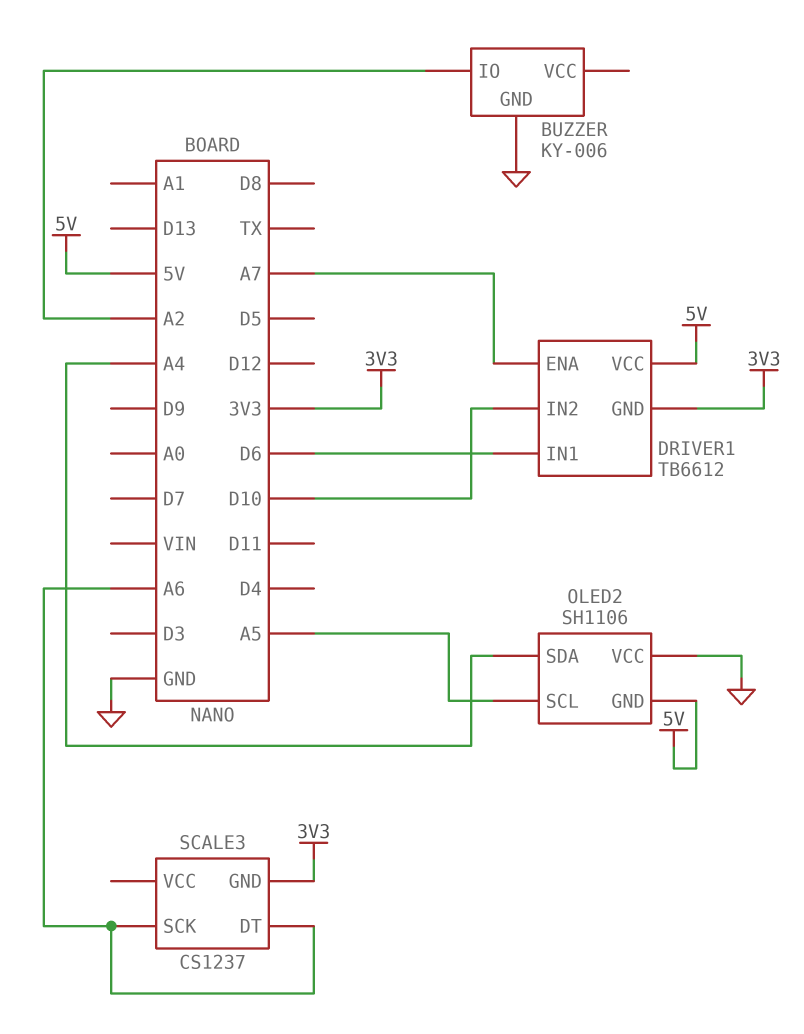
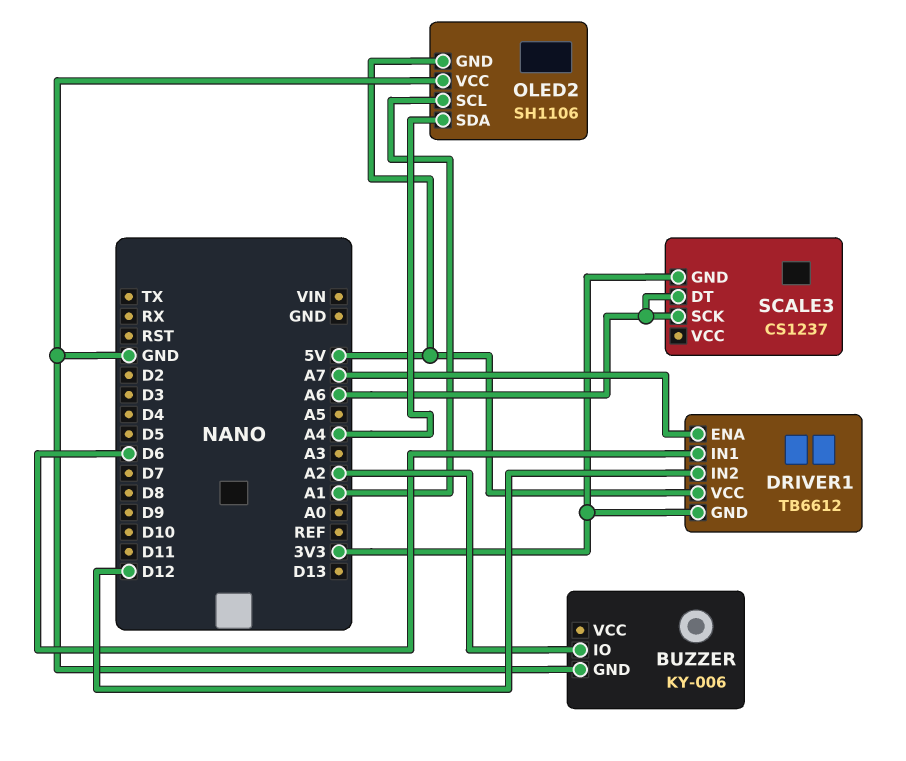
DRIVER1 pin IN2: D10 -> D12
OLED2 pin SCL: A5 -> A1

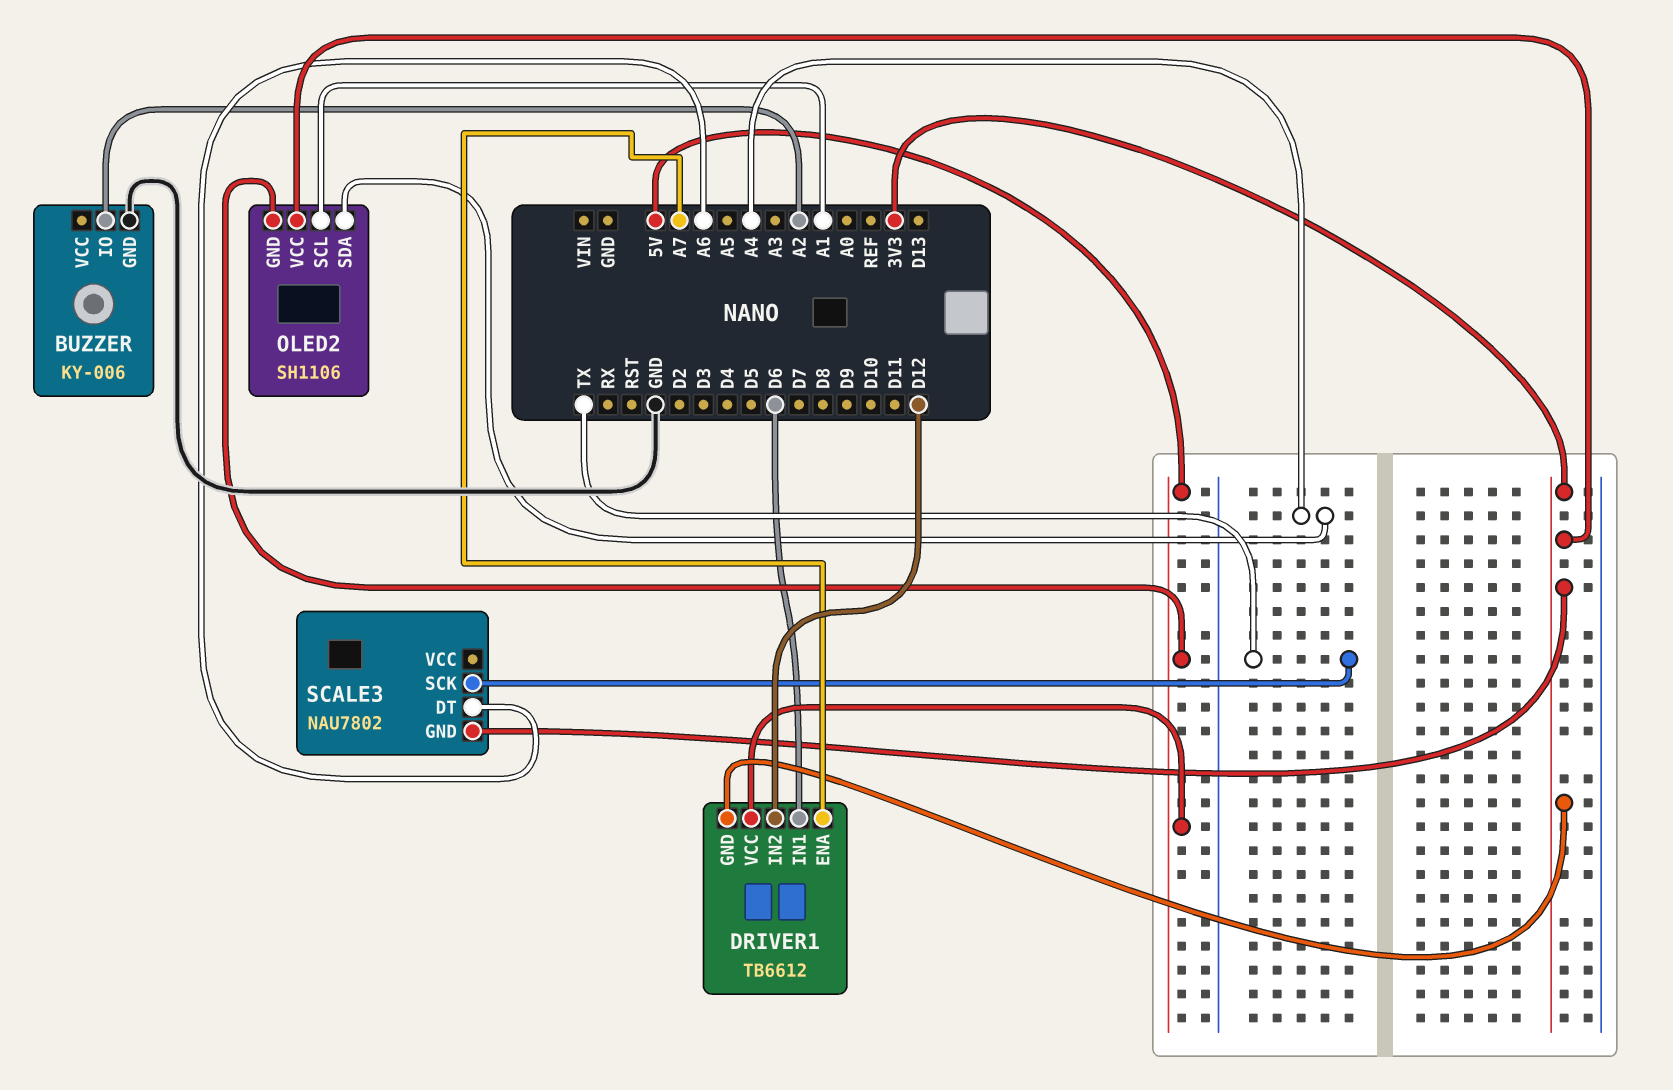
OLED2 pin VCC: GND -> 3V3
SCALE3: CS1237 -> NAU7802
SCALE3 pin SCK: A6 -> TX

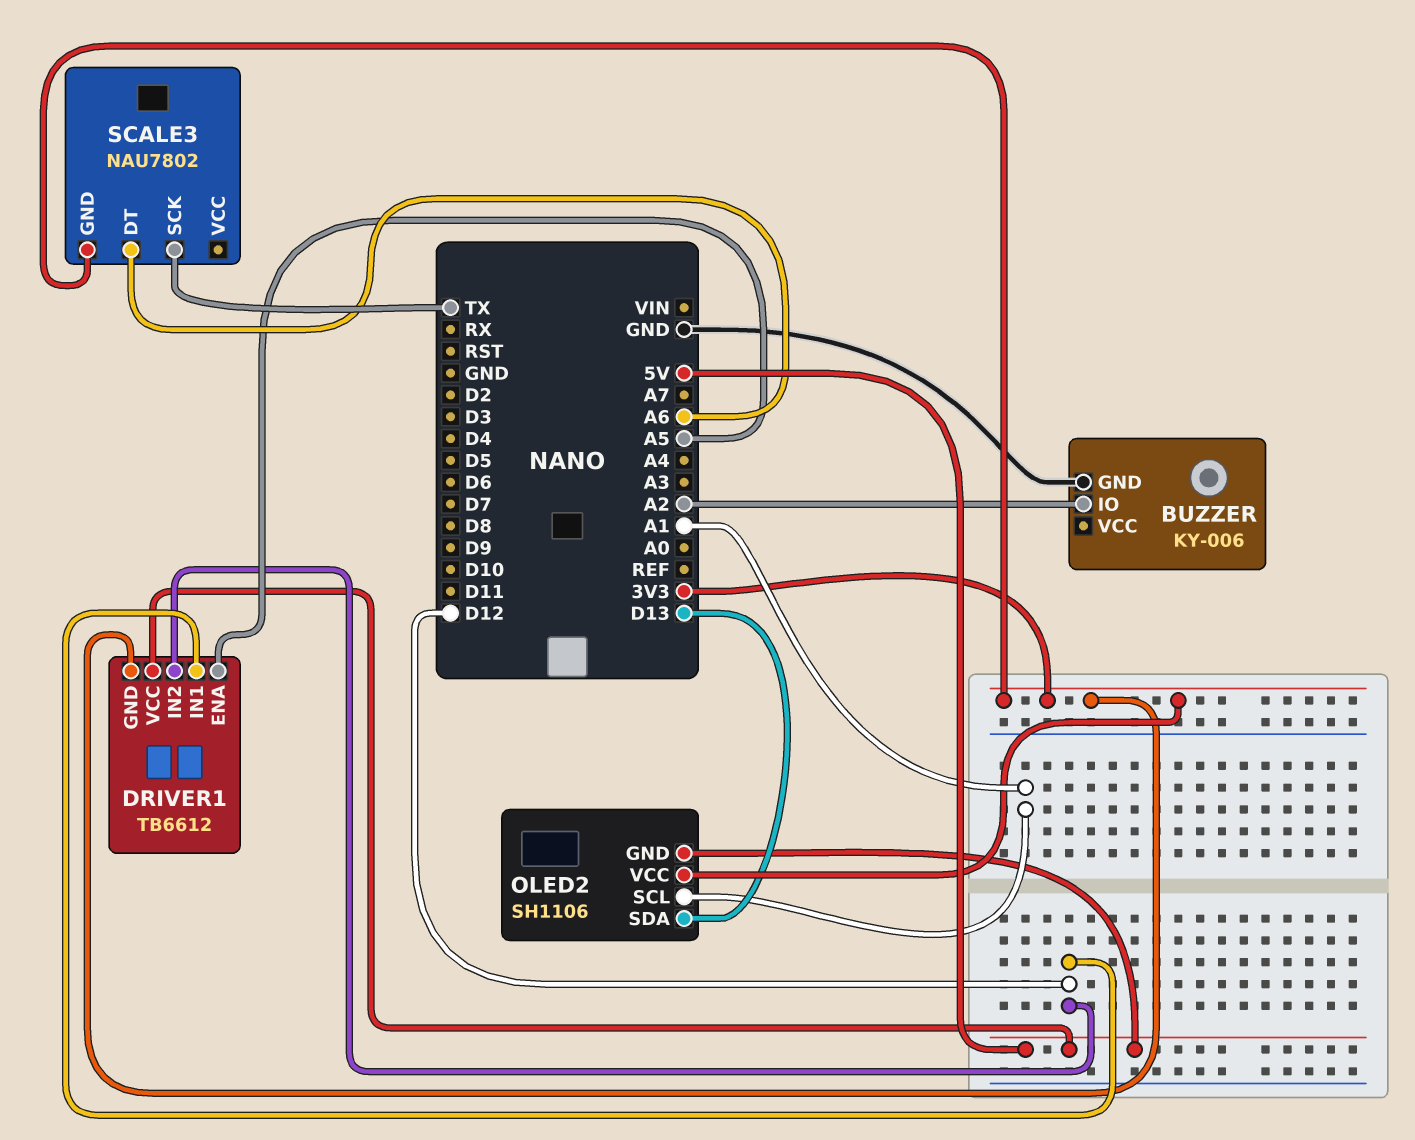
DRIVER1 pin ENA: A7 -> A5
DRIVER1 pin IN1: D6 -> D12
OLED2 pin SDA: A4 -> D13

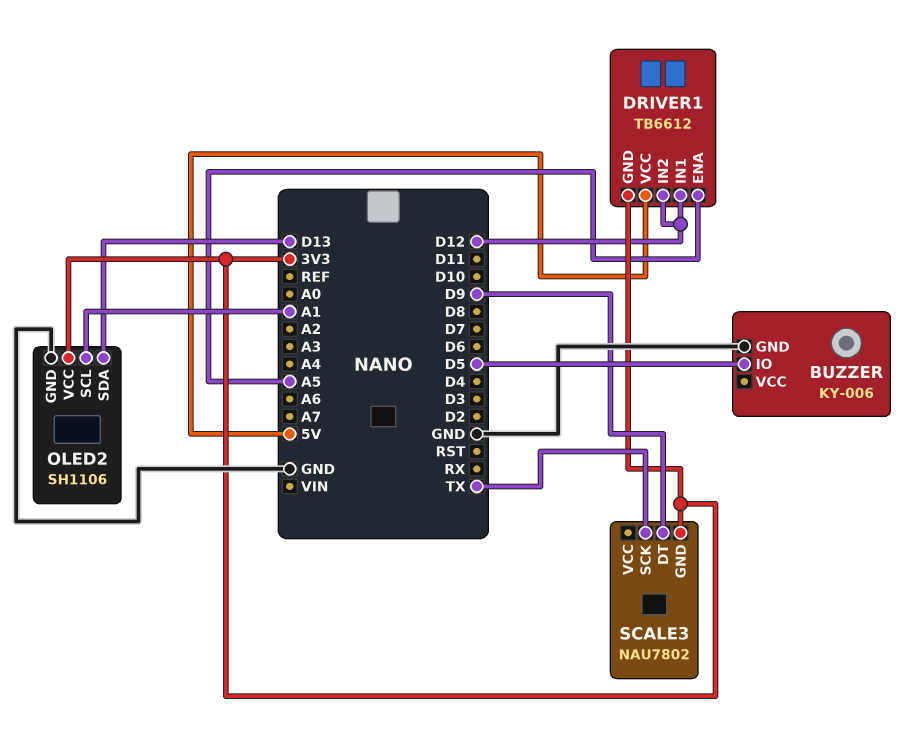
BUZZER pin IO: A2 -> D5
OLED2 pin GND: 5V -> GND
SCALE3 pin DT: A6 -> D9

